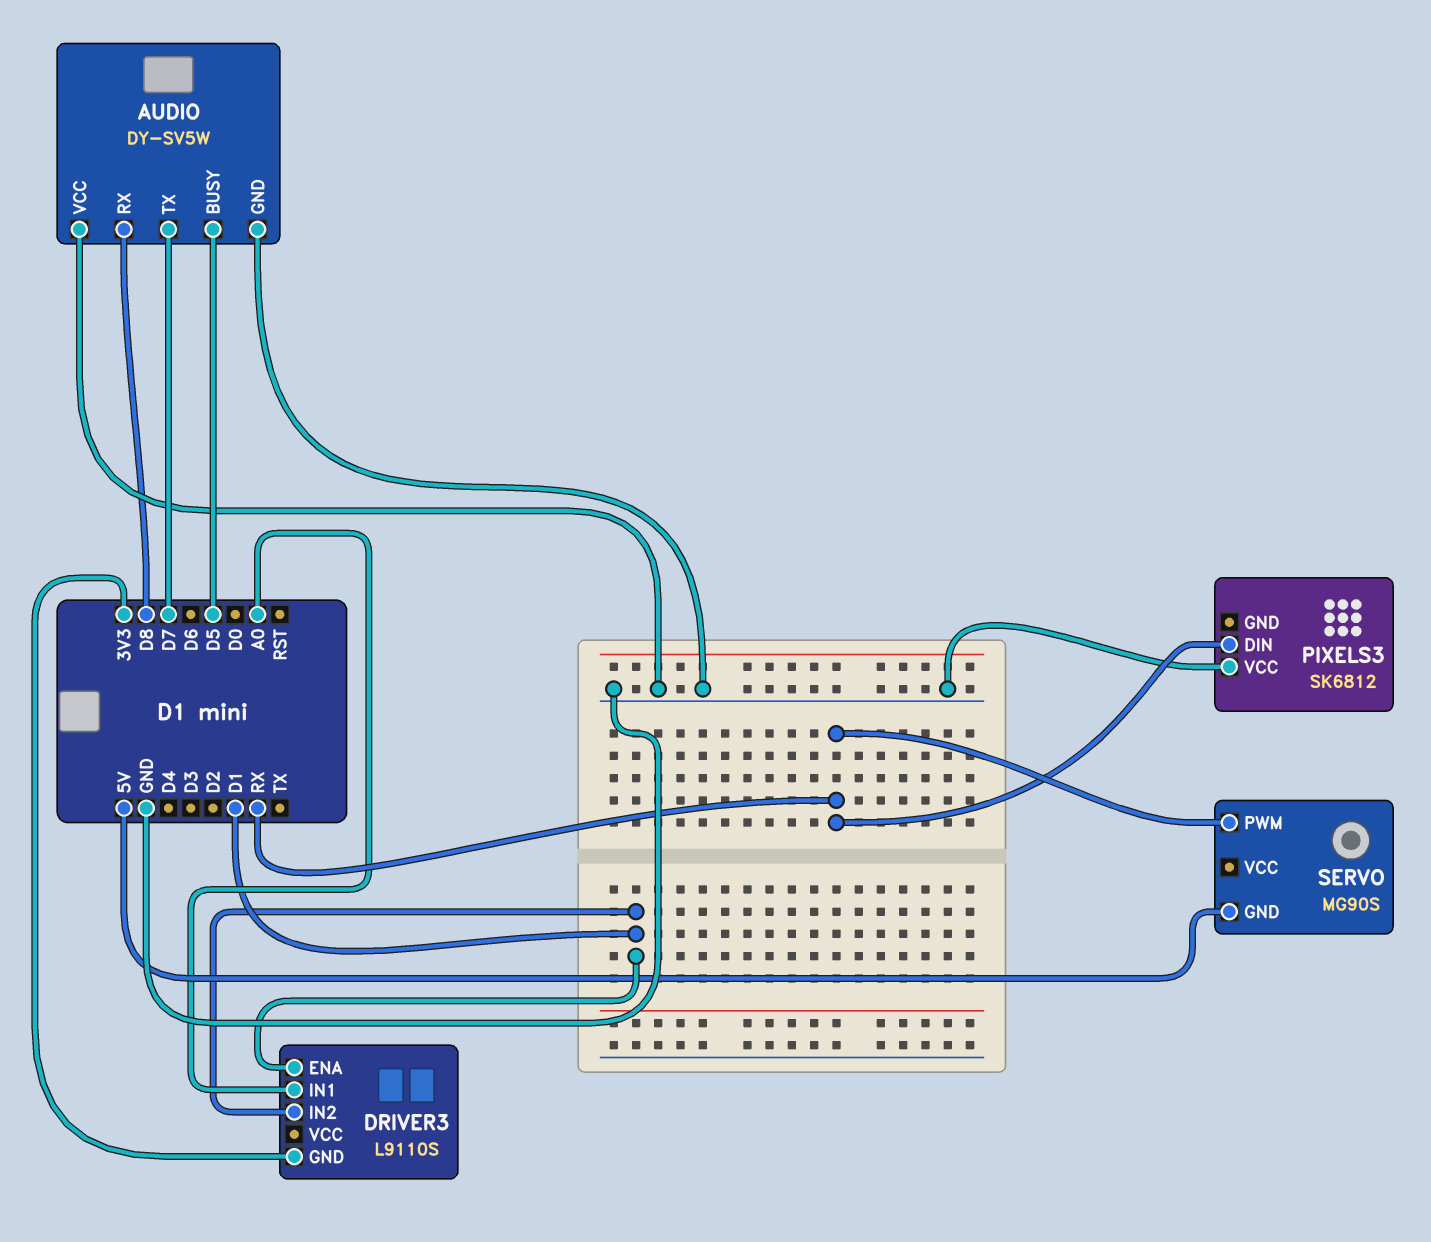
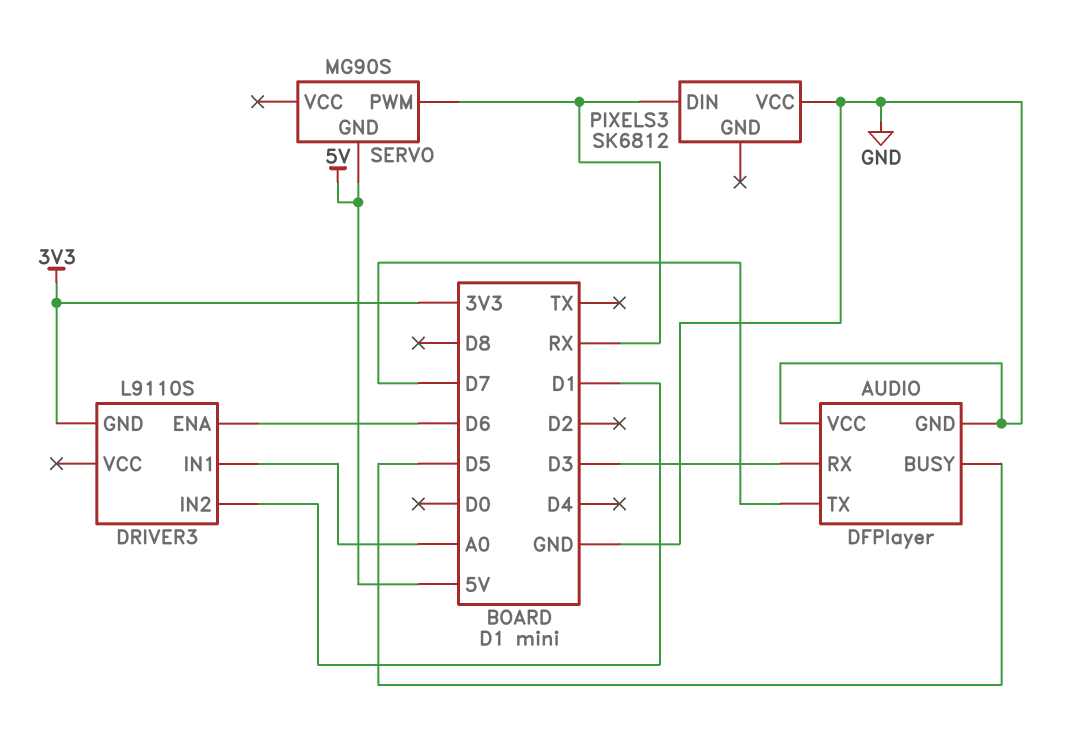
AUDIO: DY-SV5W -> DFPlayer
AUDIO pin RX: D8 -> D3
DRIVER3 pin ENA: D1 -> D6

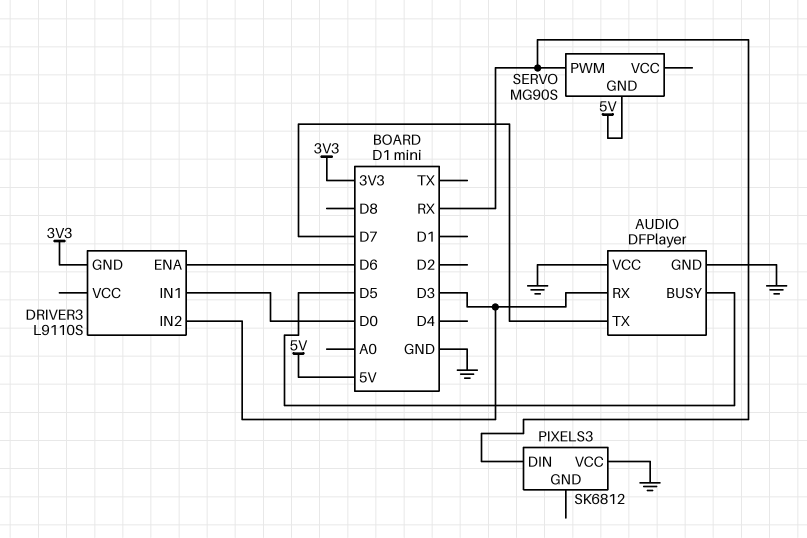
DRIVER3 pin IN1: A0 -> D0
DRIVER3 pin IN2: D1 -> D3

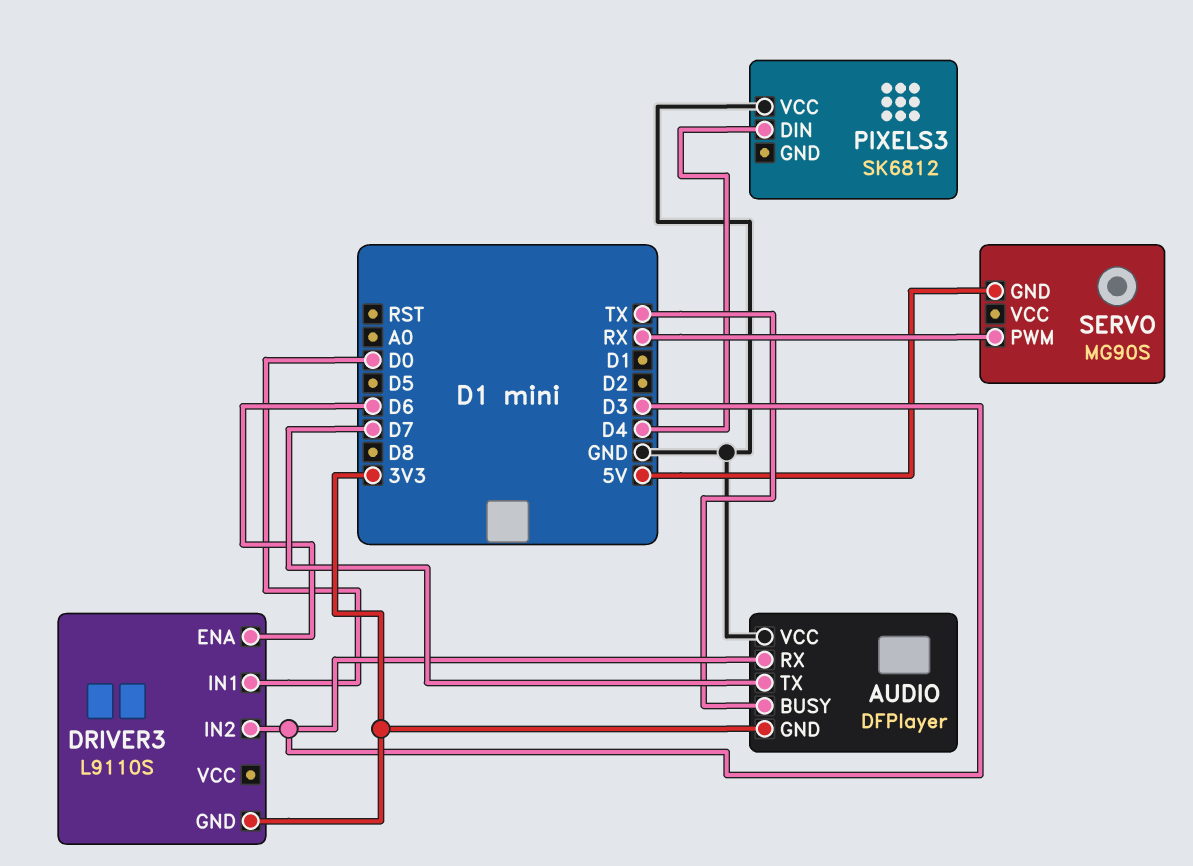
AUDIO pin BUSY: D5 -> TX
AUDIO pin GND: GND -> 3V3
PIXELS3 pin DIN: RX -> D4

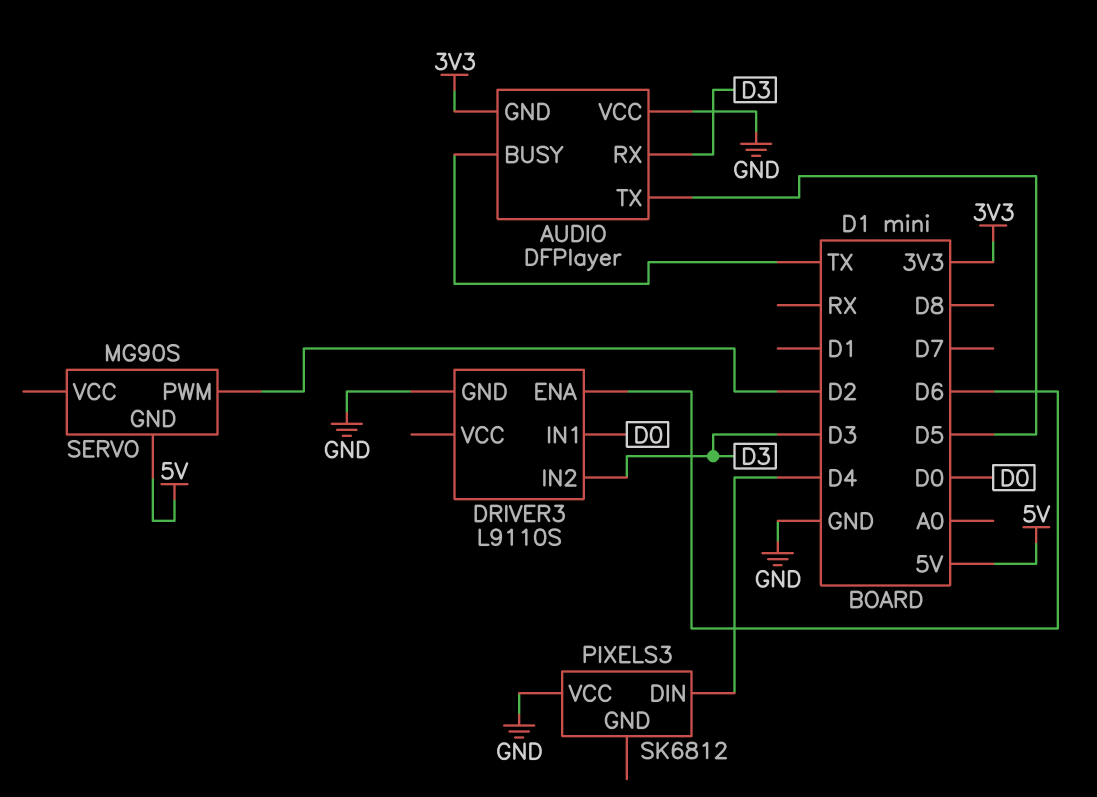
AUDIO pin TX: D7 -> D5
DRIVER3 pin GND: 3V3 -> GND
SERVO pin PWM: RX -> D2

